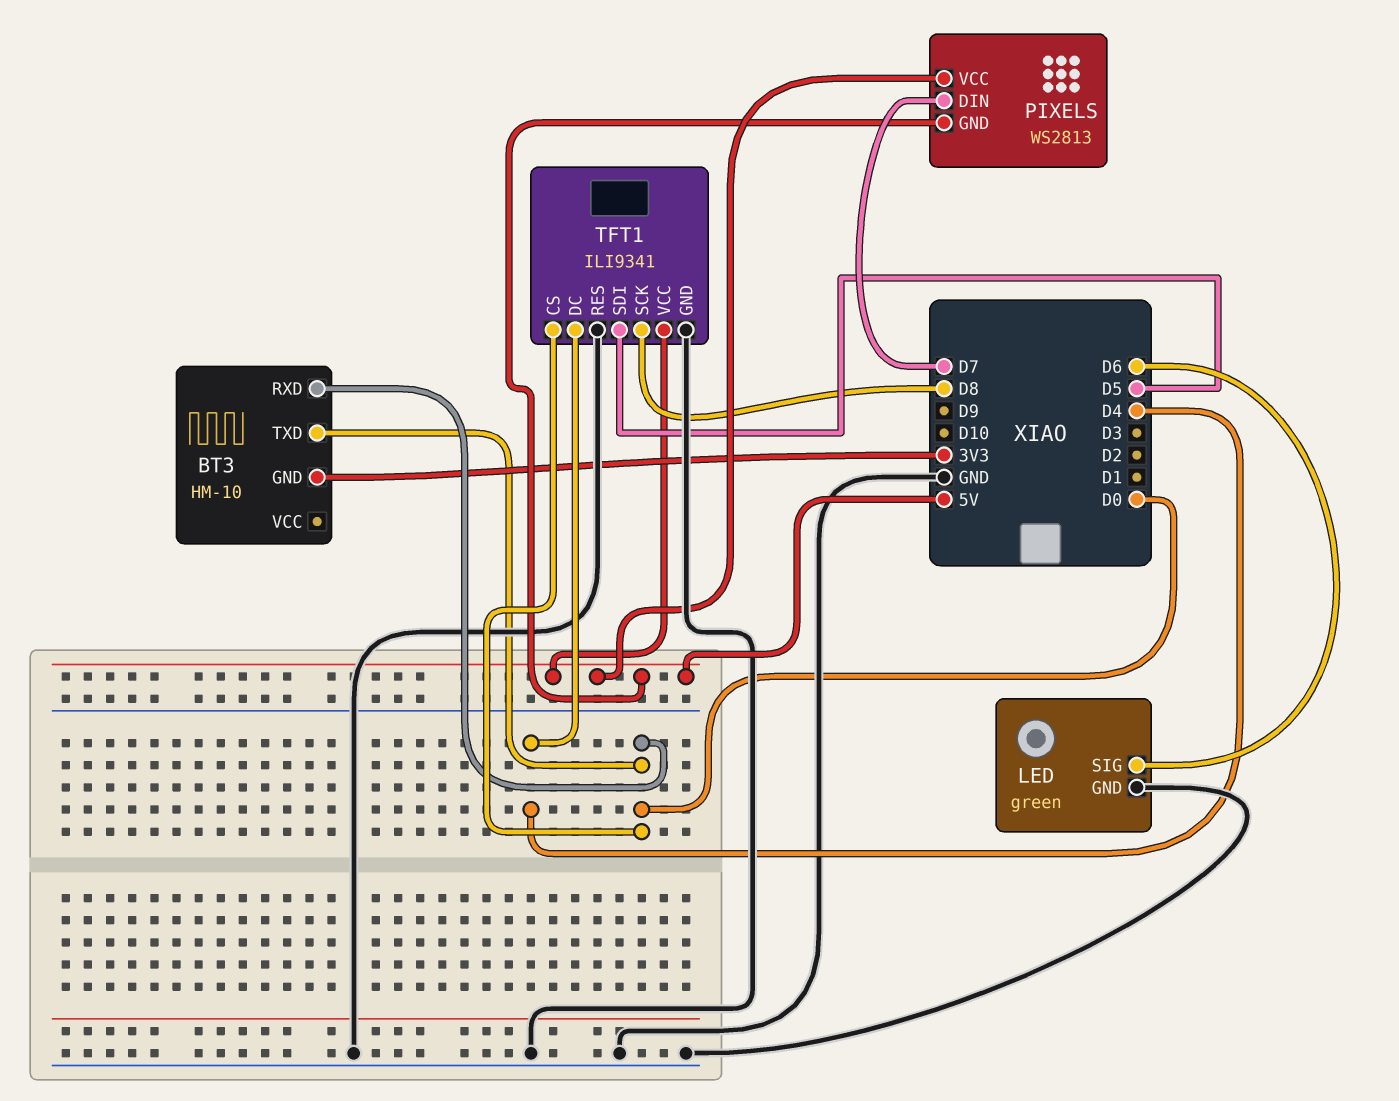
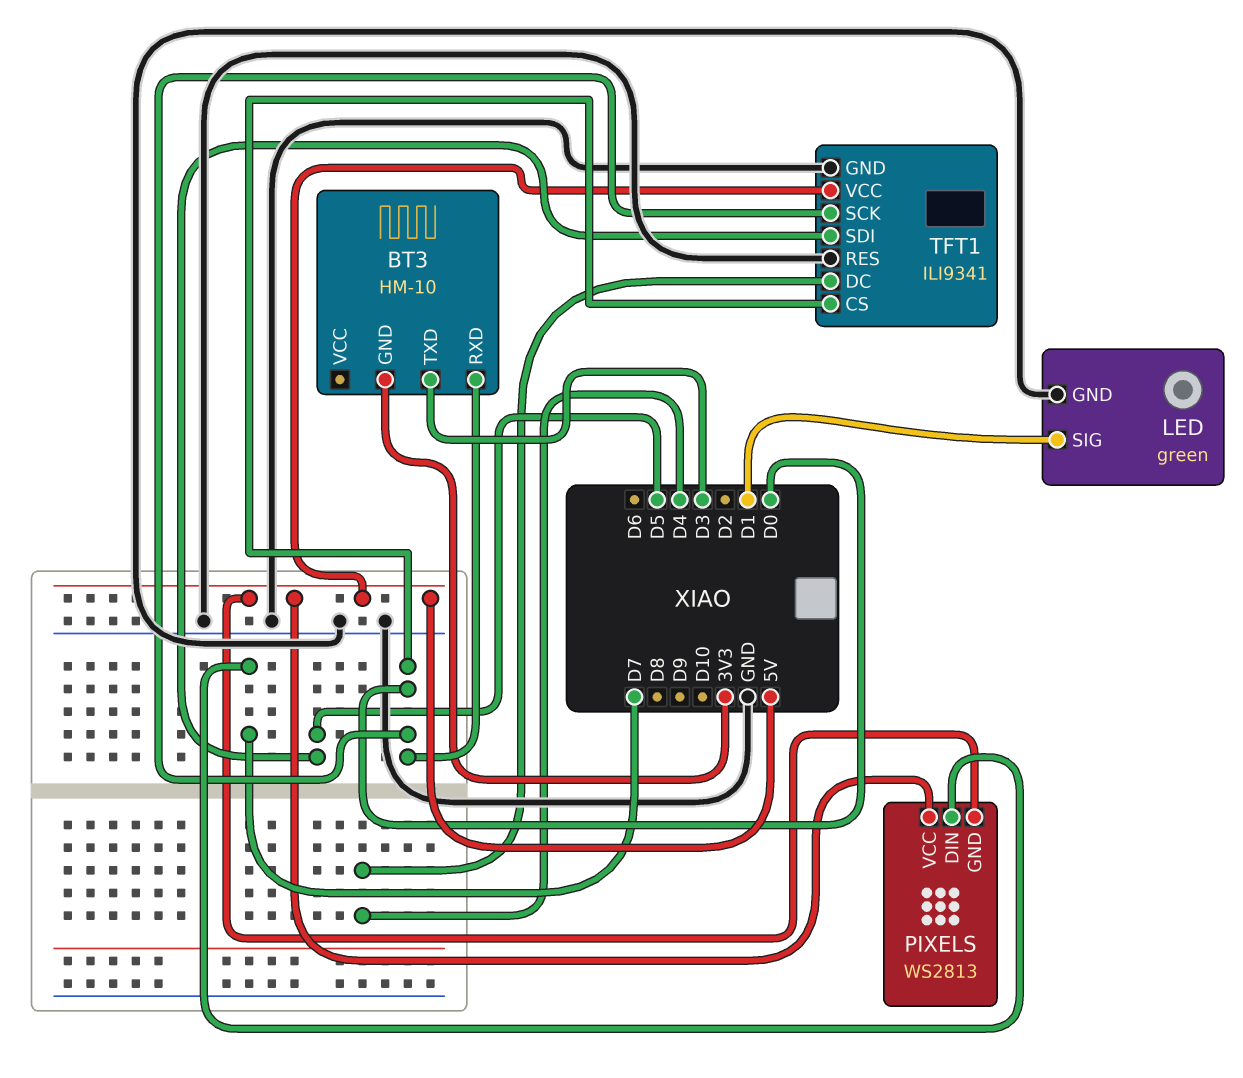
BT3 pin TXD: D0 -> D3
LED pin SIG: D6 -> D1
TFT1 pin SCK: D8 -> D0

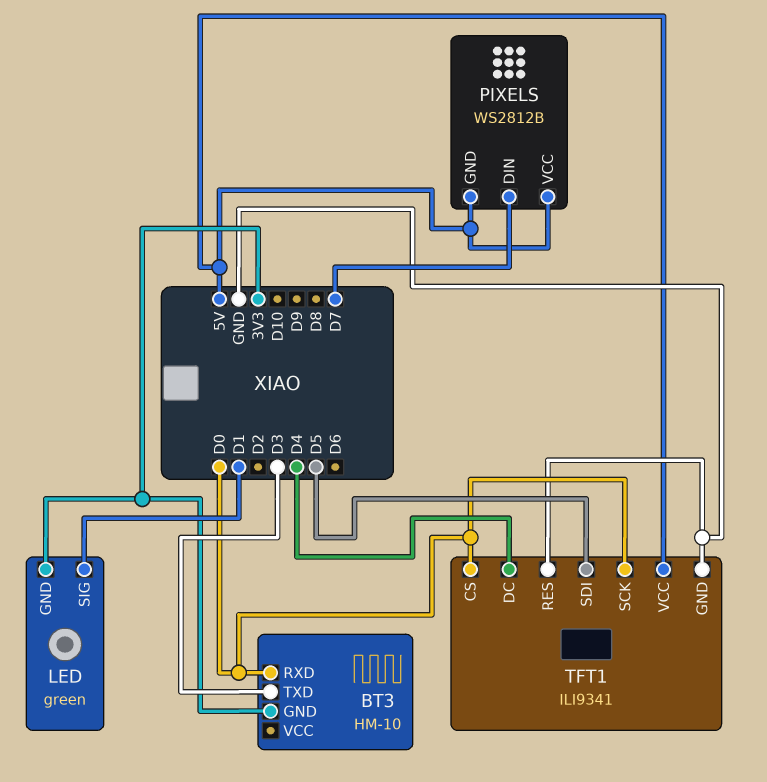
LED pin GND: GND -> 3V3
PIXELS: WS2813 -> WS2812B

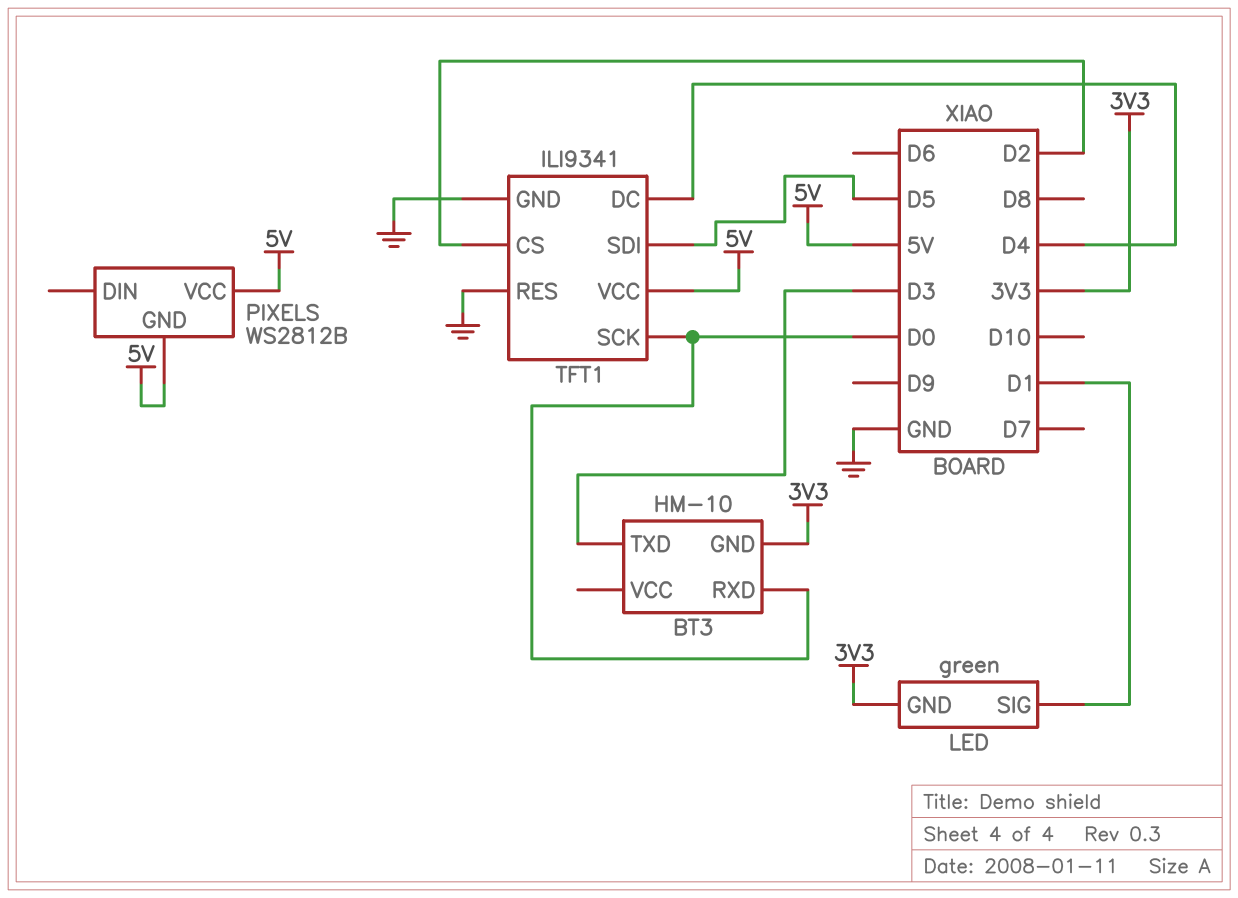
PIXELS pin DIN: D7 -> none
TFT1 pin CS: D0 -> D2

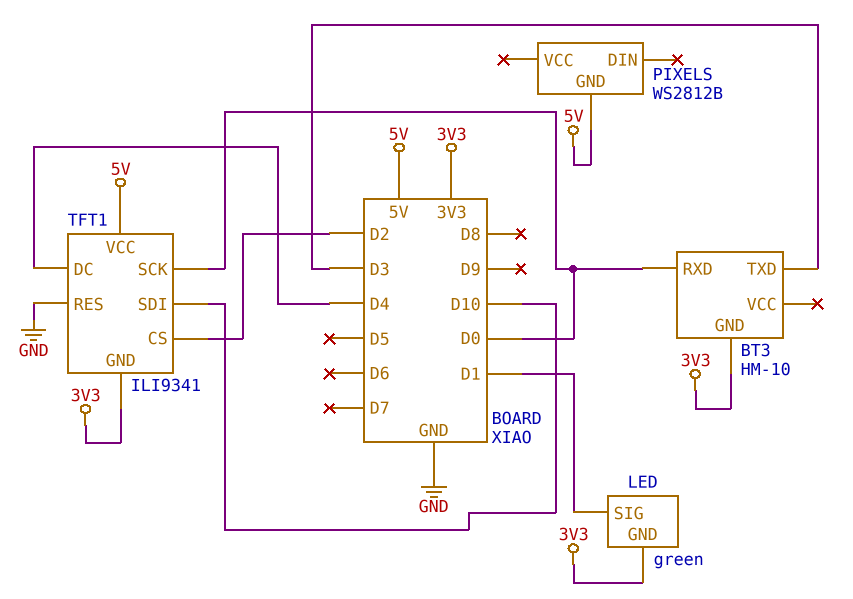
PIXELS pin VCC: 5V -> none
TFT1 pin GND: GND -> 3V3
TFT1 pin SDI: D5 -> D10

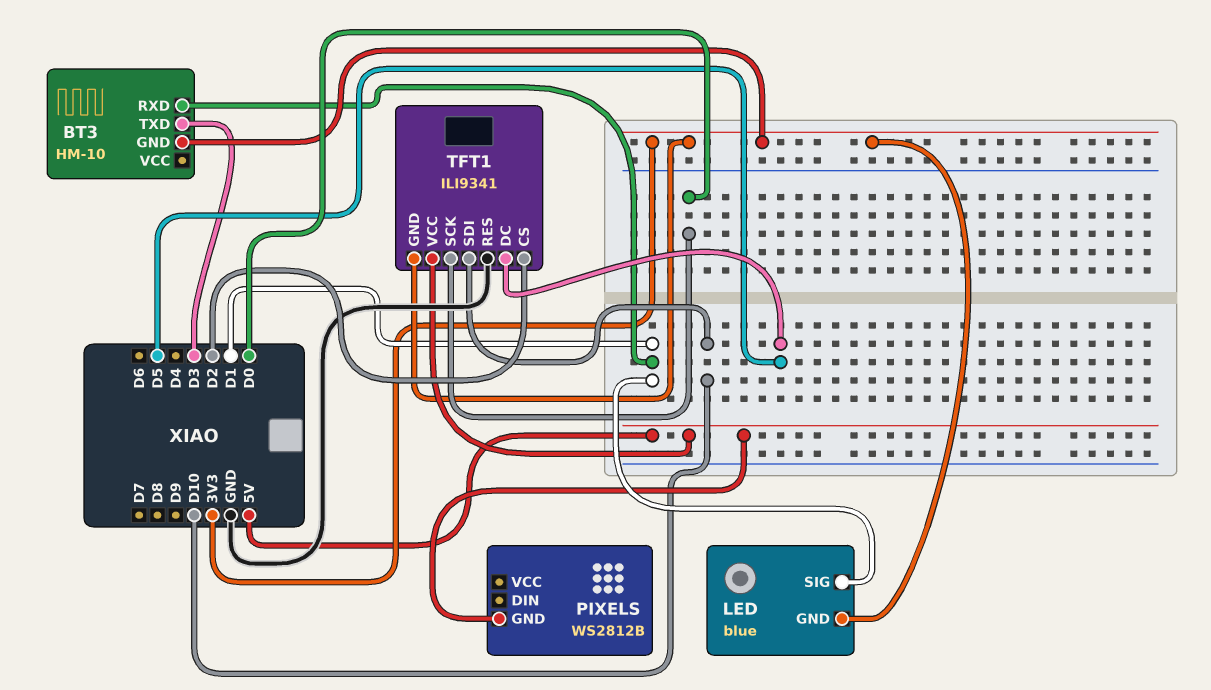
BT3 pin RXD: D0 -> D1
LED: green -> blue
TFT1 pin DC: D4 -> D5

